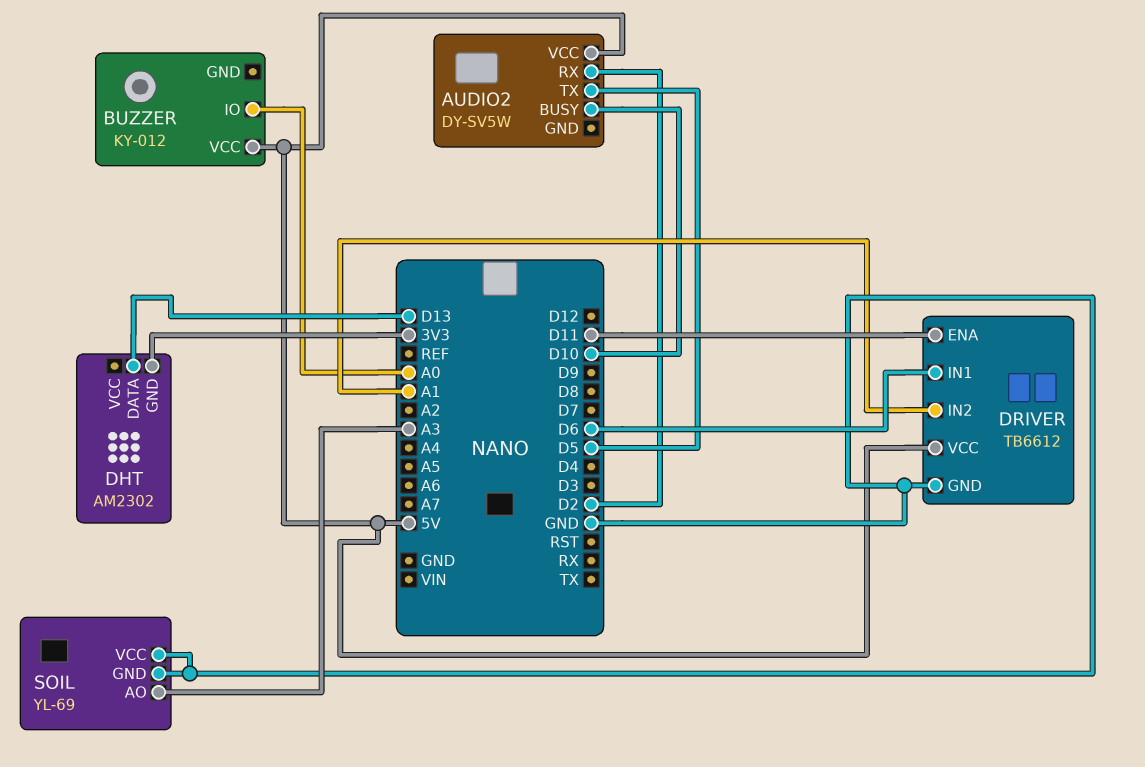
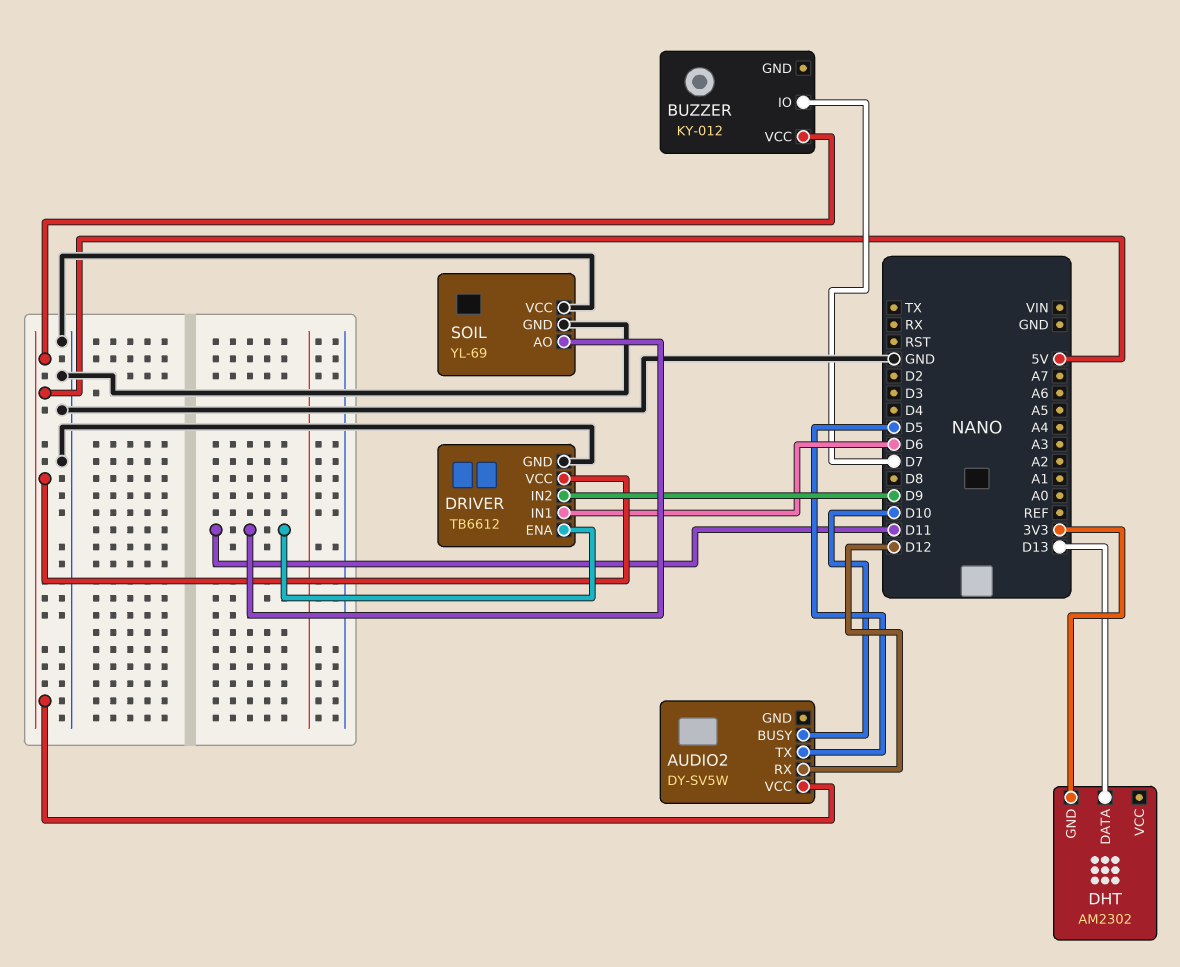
AUDIO2 pin RX: D2 -> D12
BUZZER pin IO: A0 -> D7
DRIVER pin IN2: A1 -> D9
SOIL pin AO: A3 -> D11

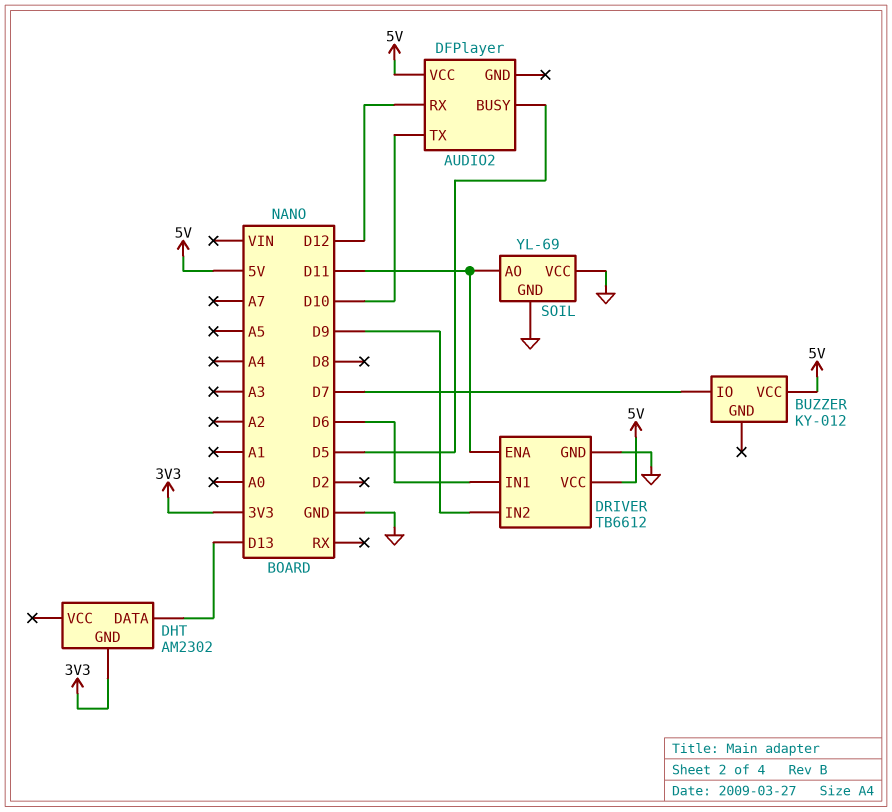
AUDIO2: DY-SV5W -> DFPlayer
AUDIO2 pin BUSY: D10 -> D5
AUDIO2 pin TX: D5 -> D10

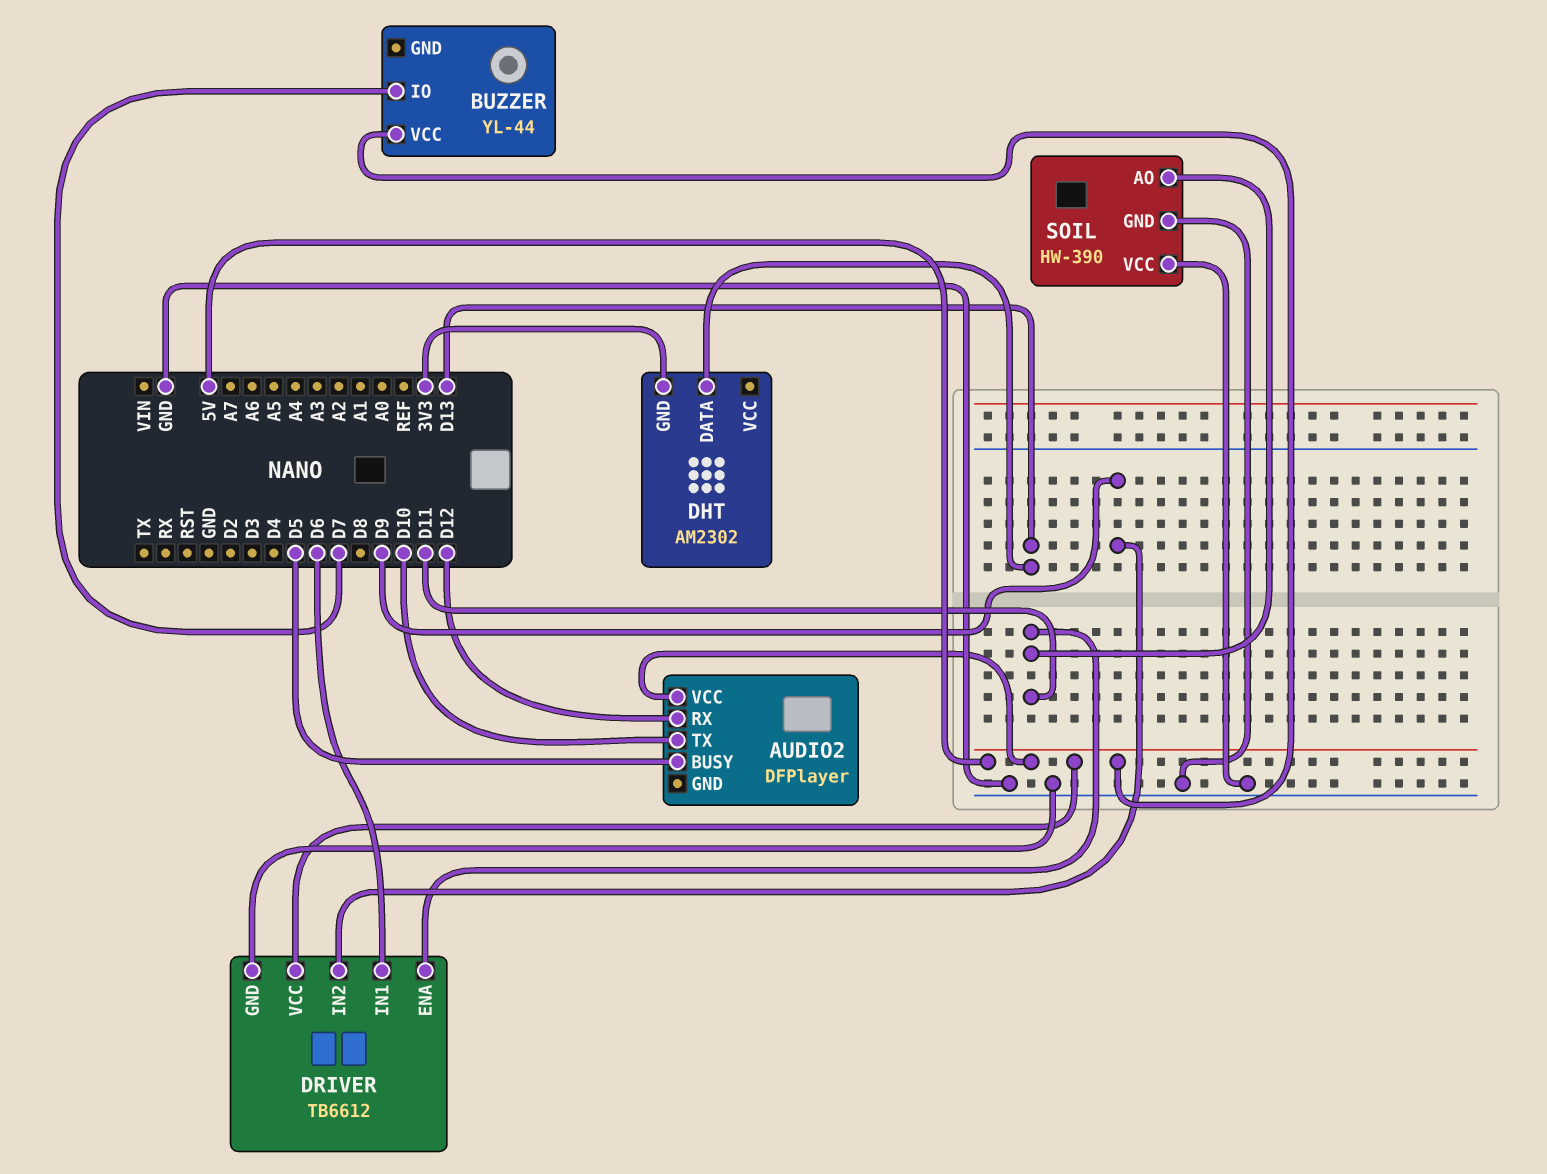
BUZZER: KY-012 -> YL-44
SOIL: YL-69 -> HW-390

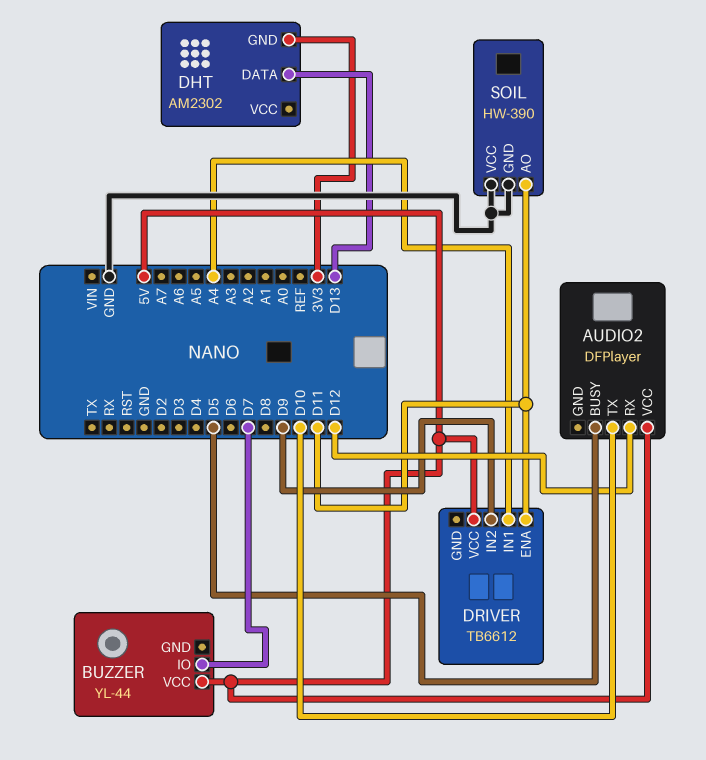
DRIVER pin GND: GND -> none
DRIVER pin IN1: D6 -> A4

